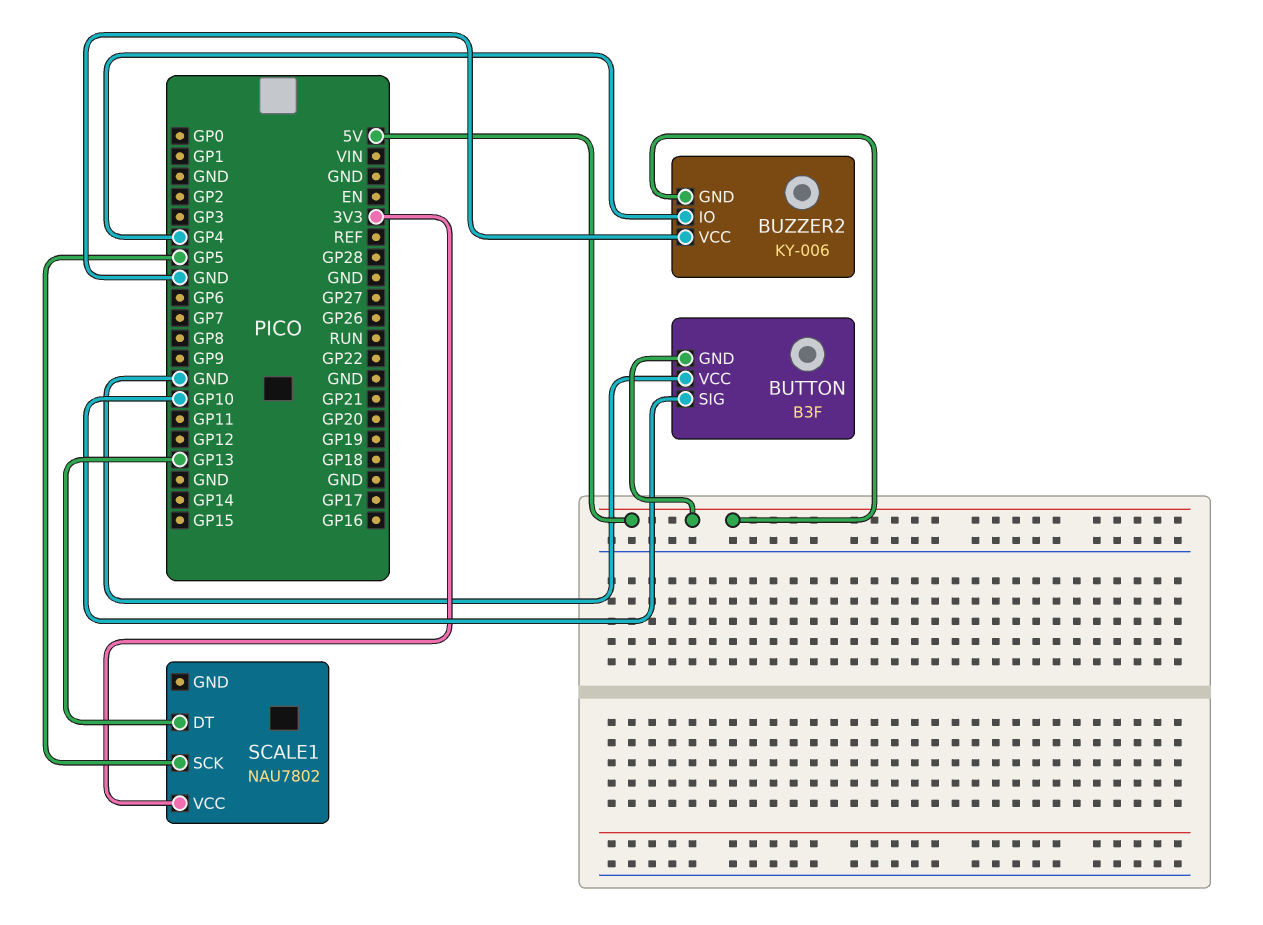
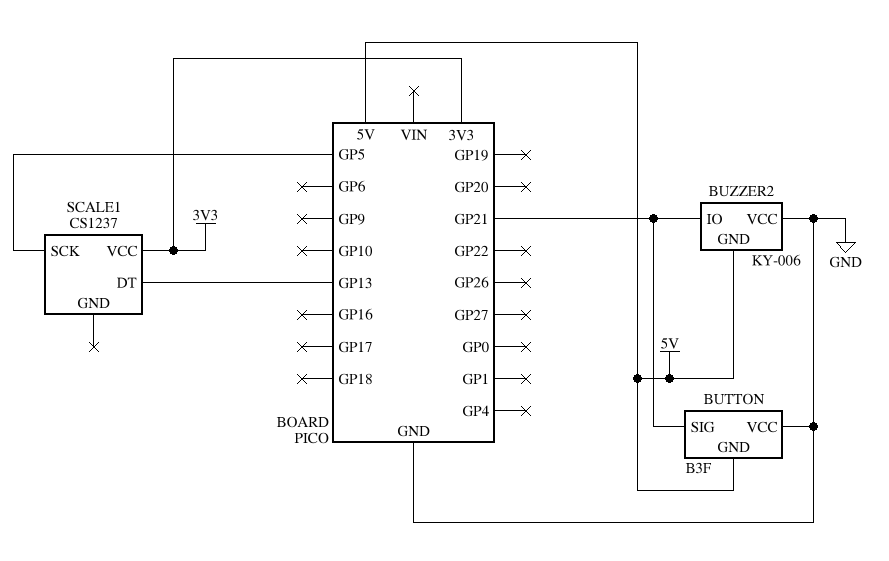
BUTTON pin SIG: GP10 -> GP21
BUZZER2 pin IO: GP4 -> GP21
SCALE1: NAU7802 -> CS1237

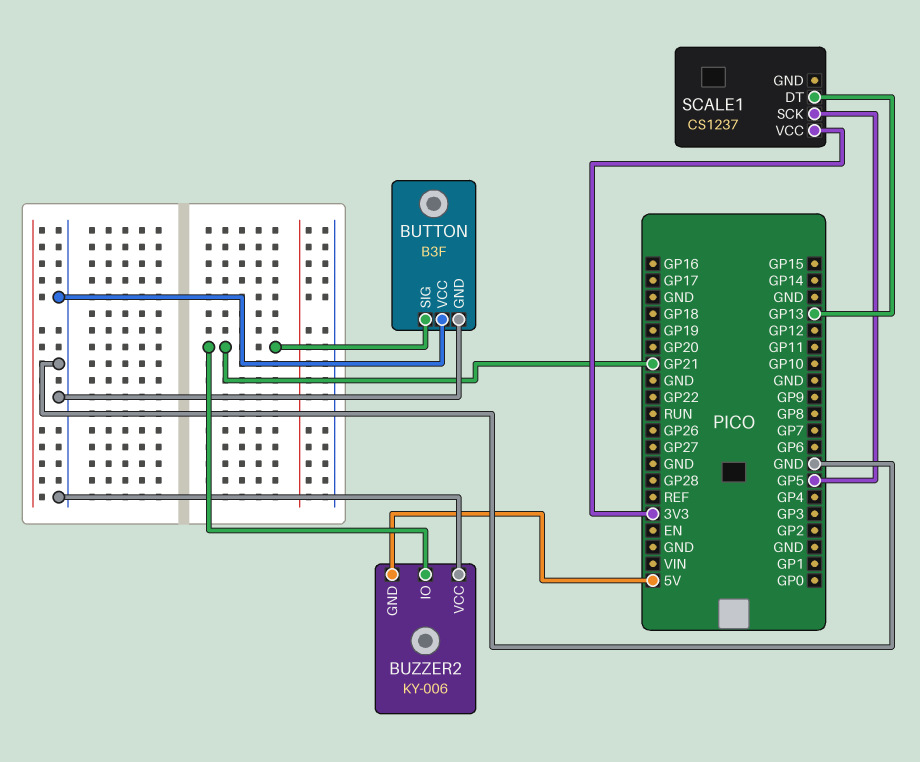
BUTTON pin GND: 5V -> GND

